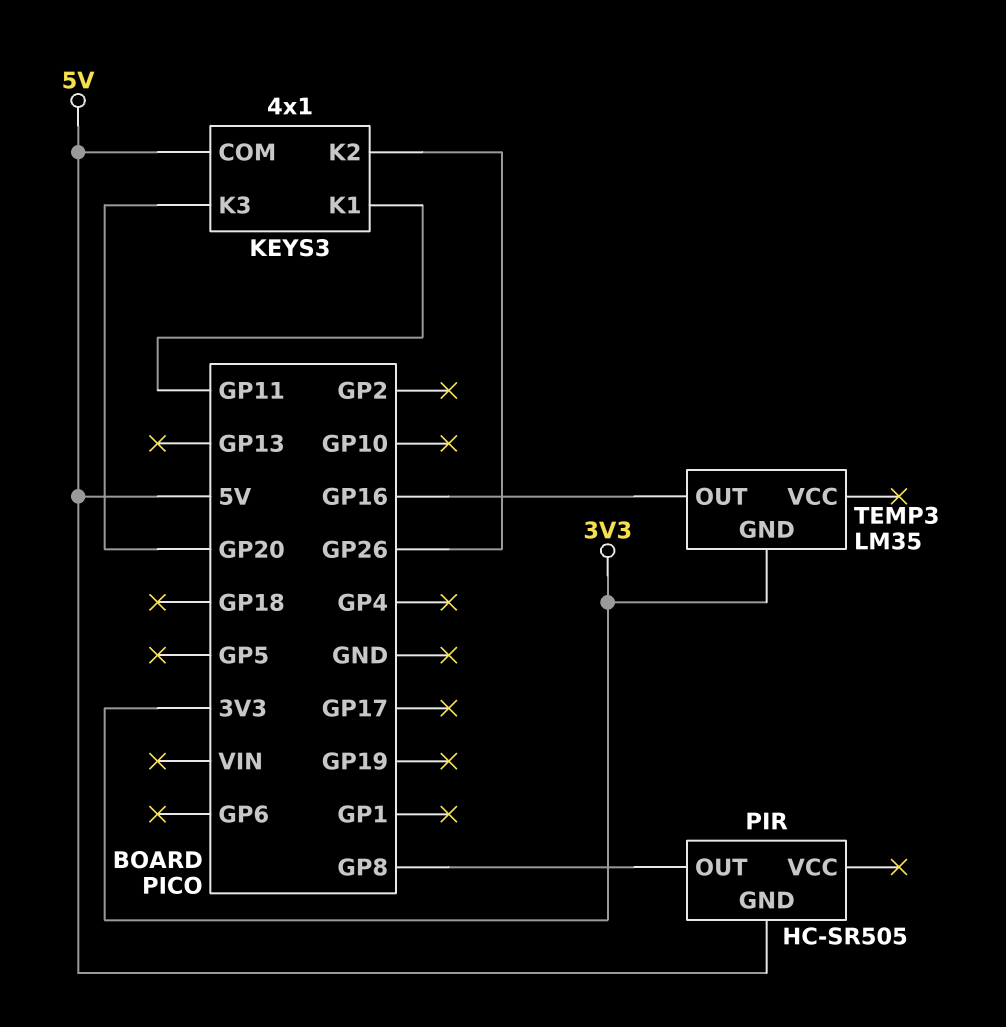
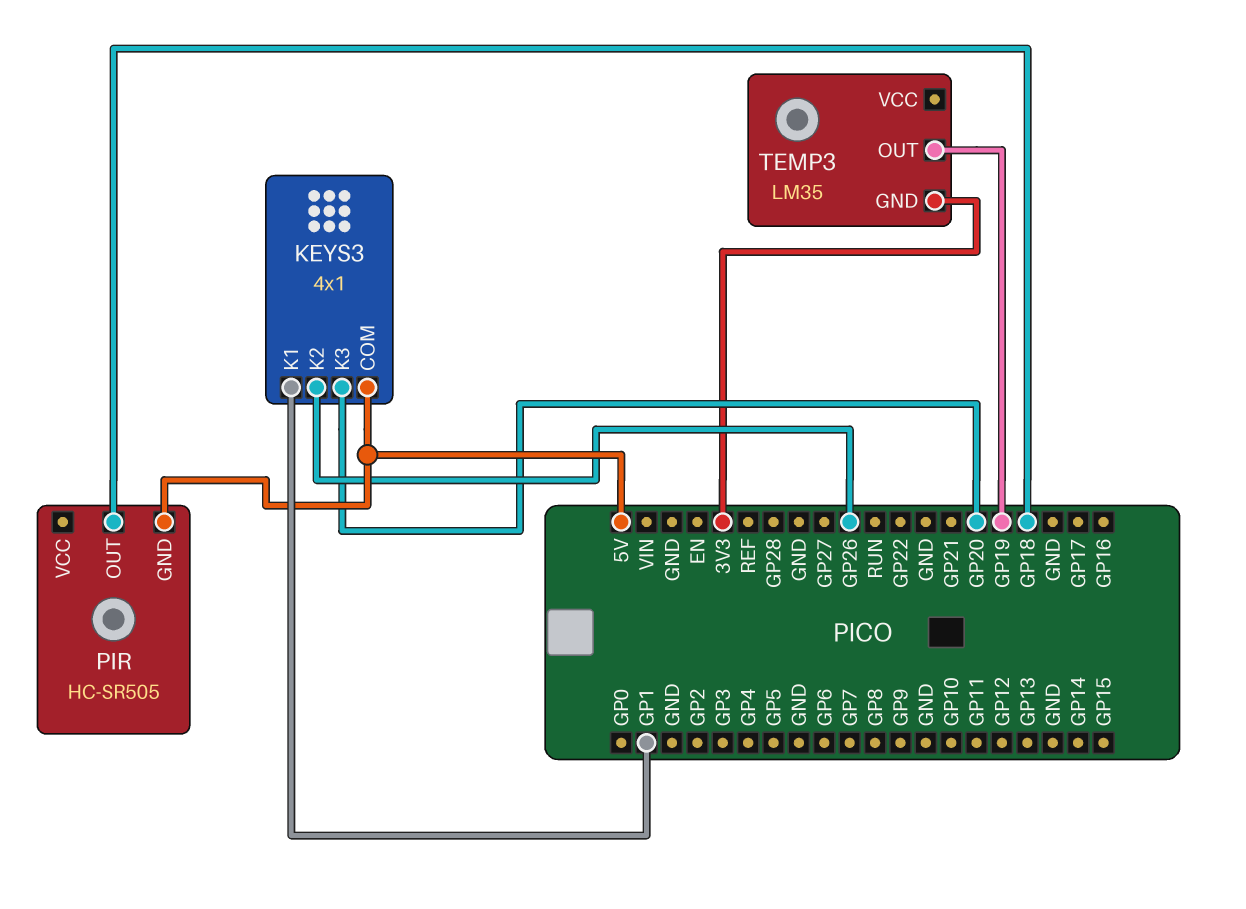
KEYS3 pin K1: GP11 -> GP1
PIR pin OUT: GP8 -> GP18
TEMP3 pin OUT: GP16 -> GP19

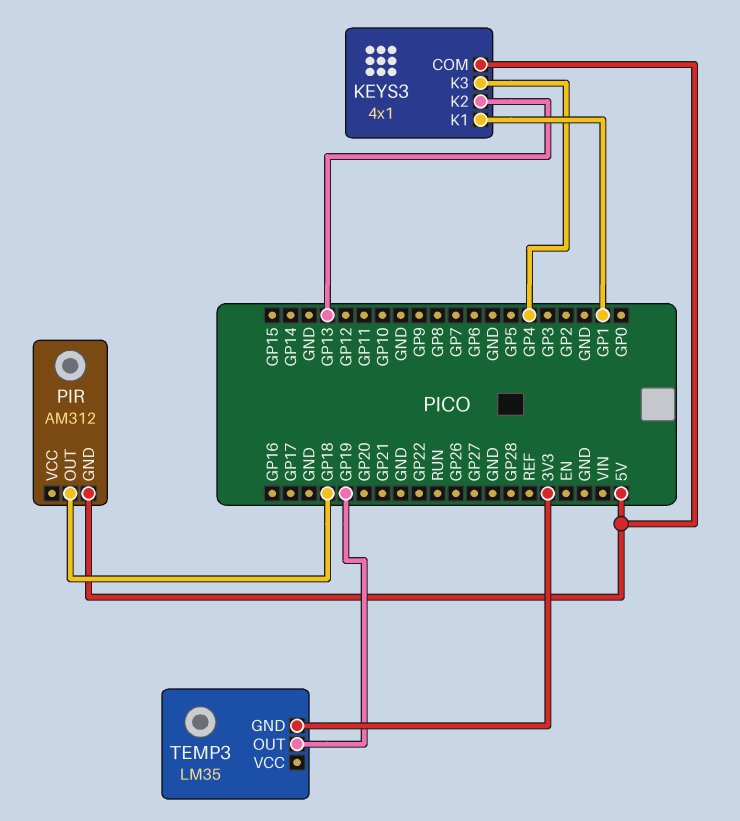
KEYS3 pin K2: GP26 -> GP13
KEYS3 pin K3: GP20 -> GP4
PIR: HC-SR505 -> AM312

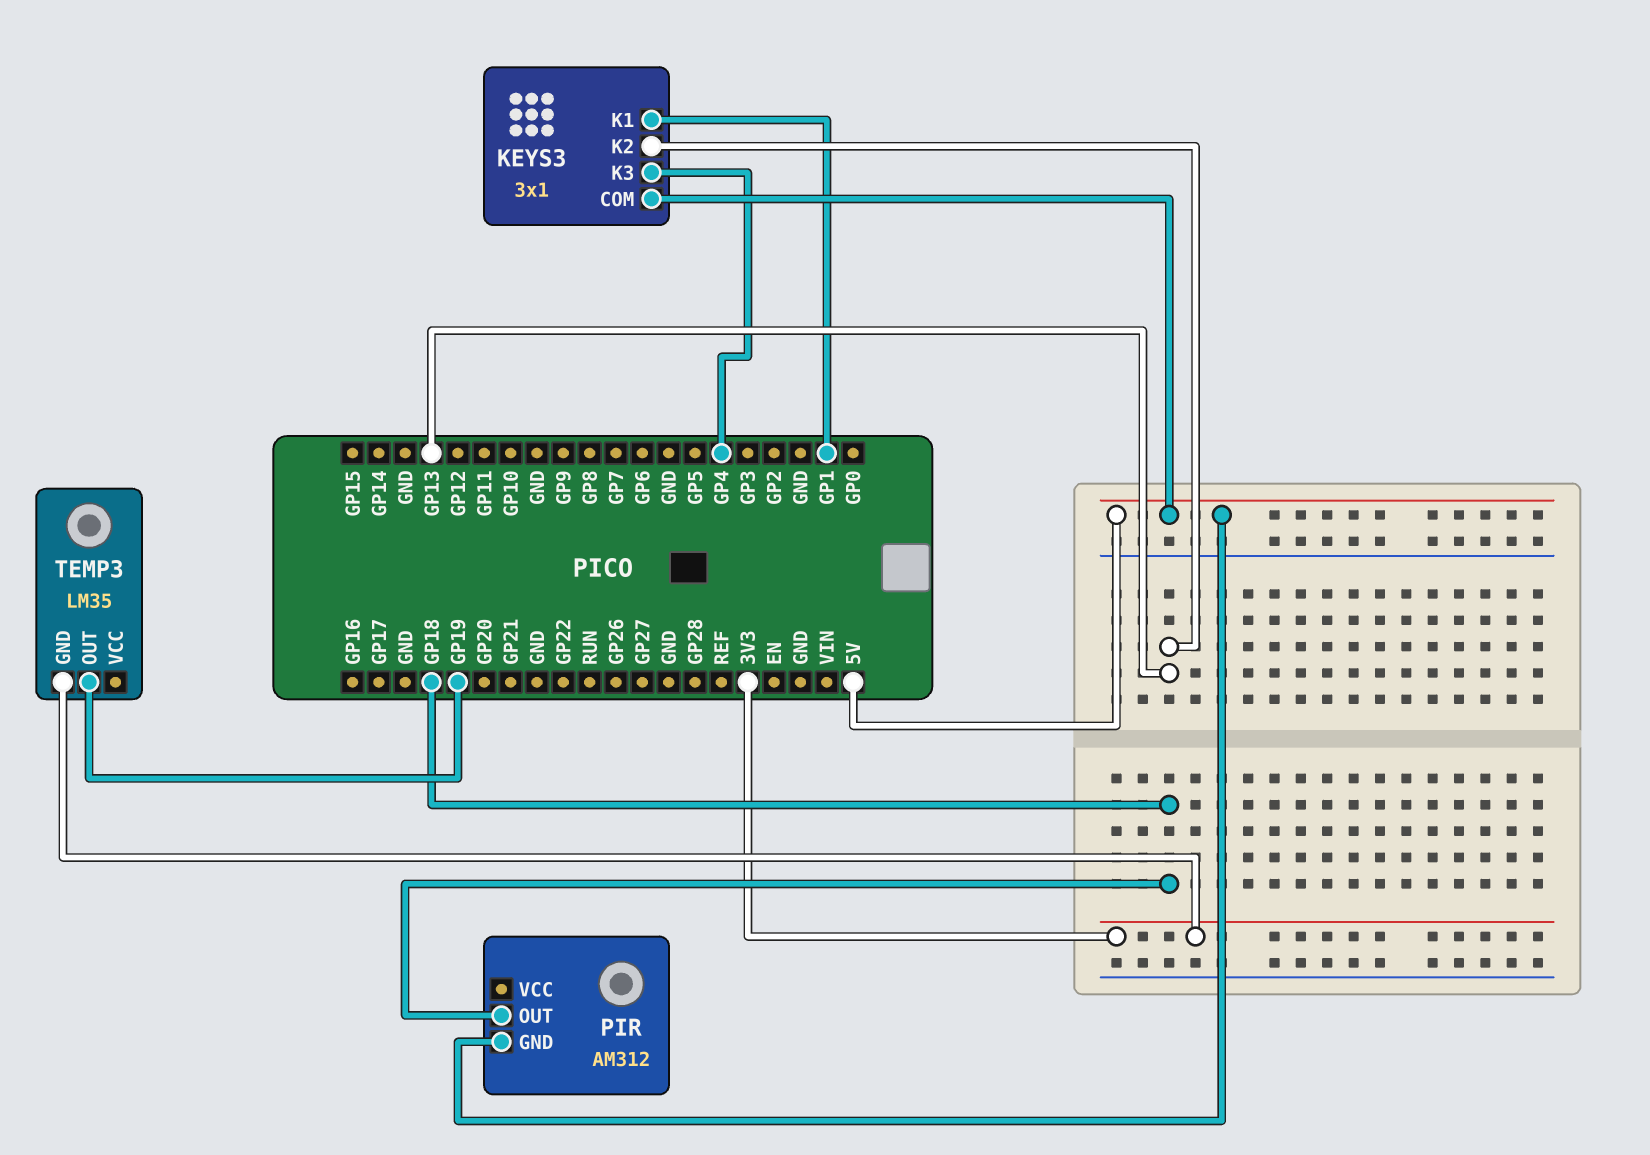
KEYS3: 4x1 -> 3x1

